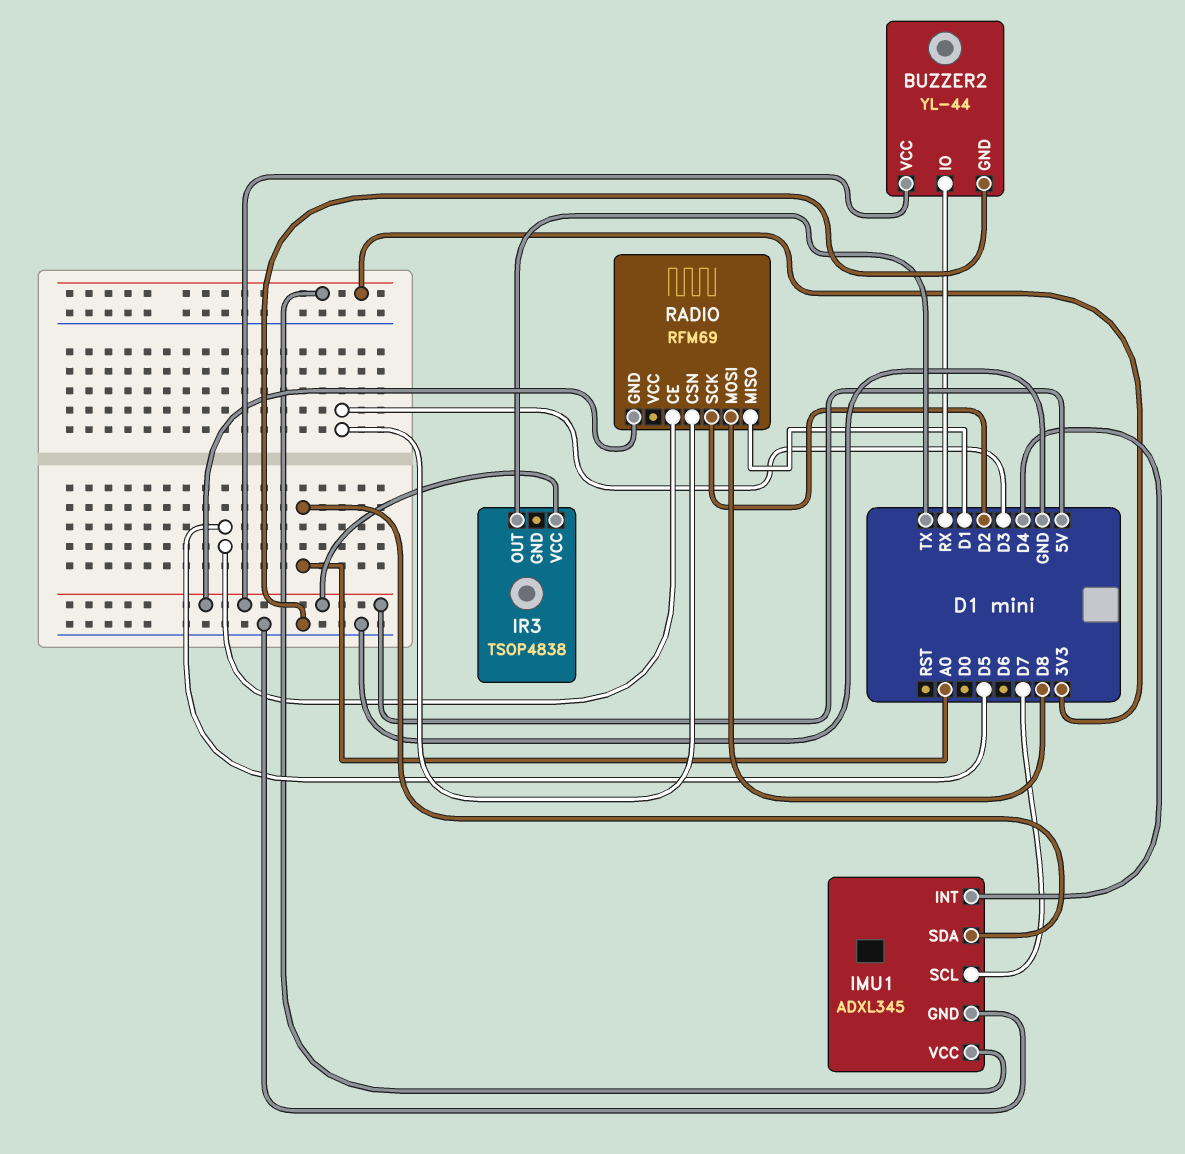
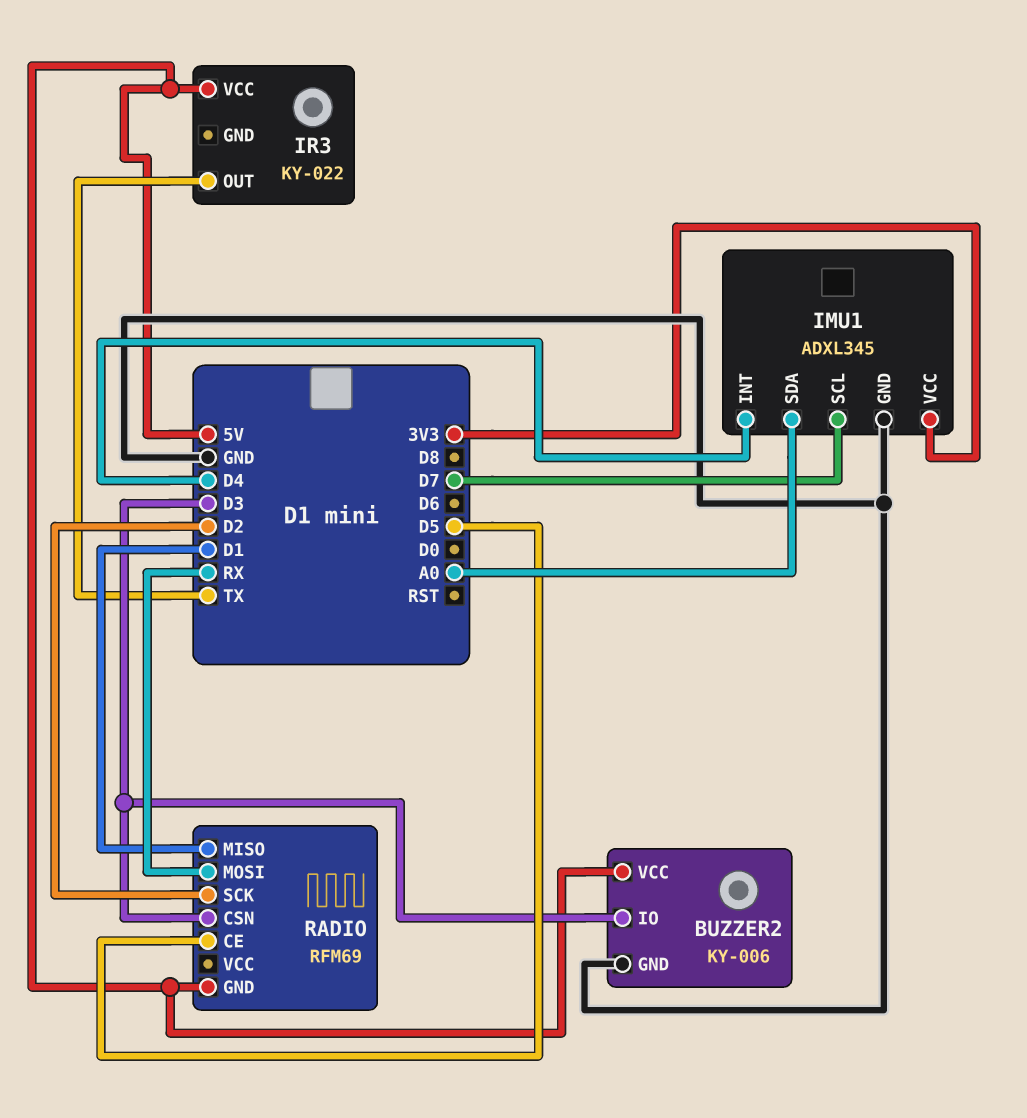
BUZZER2: YL-44 -> KY-006
BUZZER2 pin IO: RX -> D3
IR3: TSOP4838 -> KY-022
RADIO pin MOSI: D8 -> RX

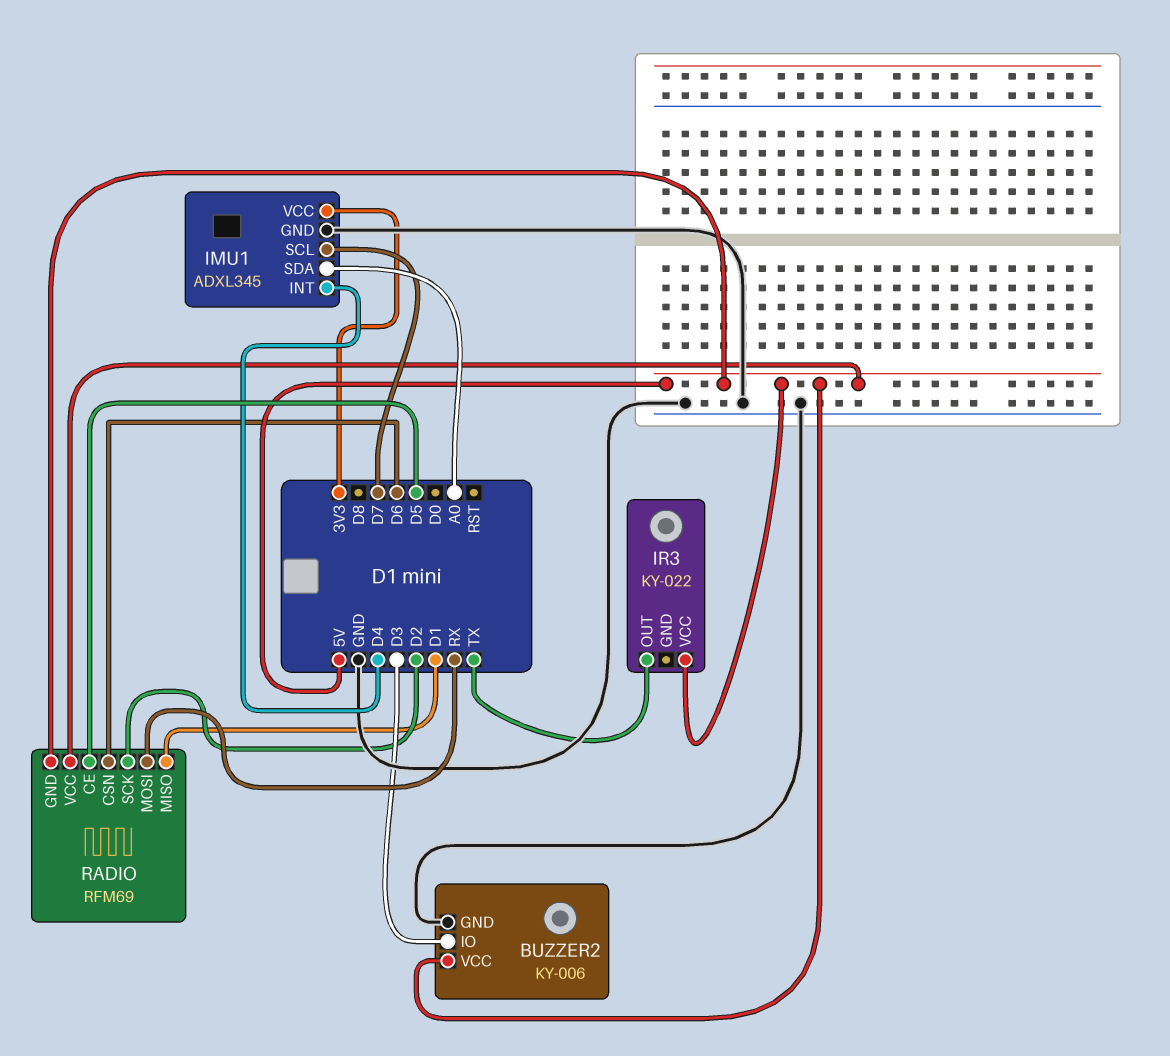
RADIO pin CSN: D3 -> D6
RADIO pin VCC: none -> 5V

